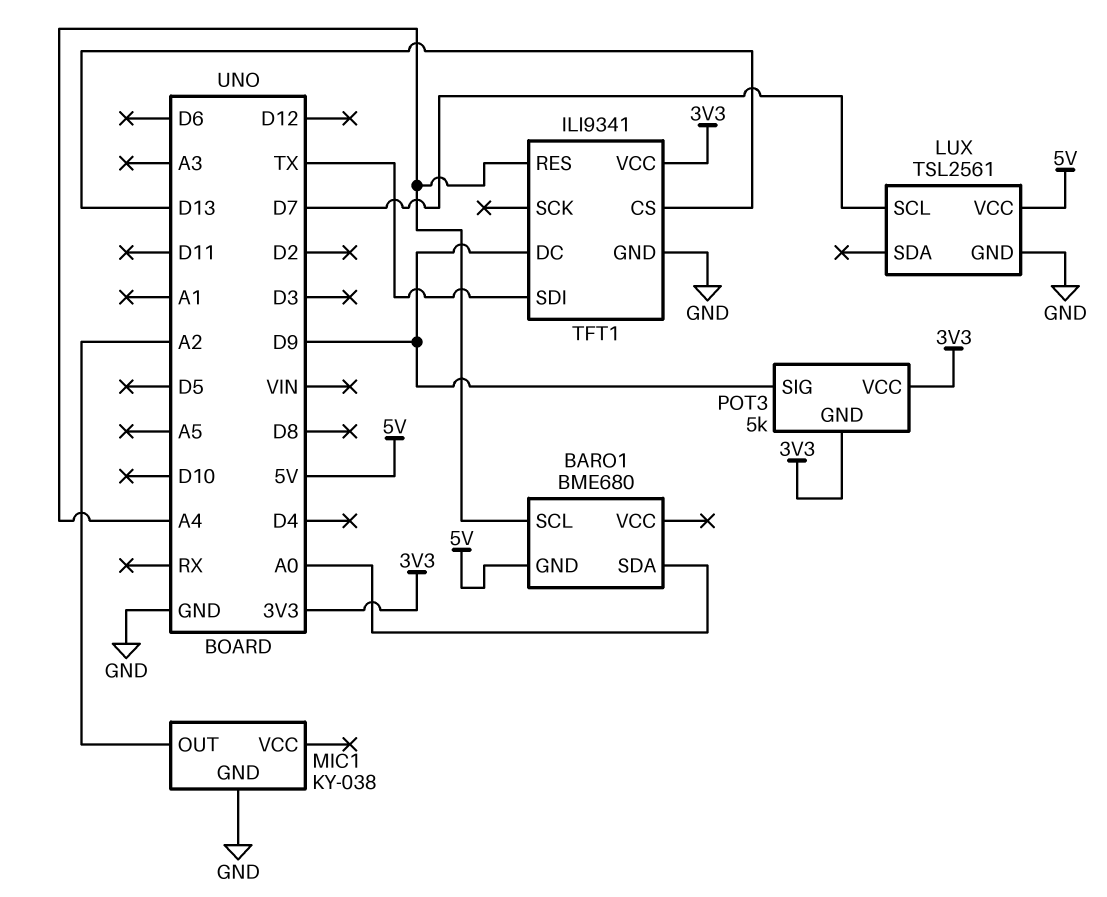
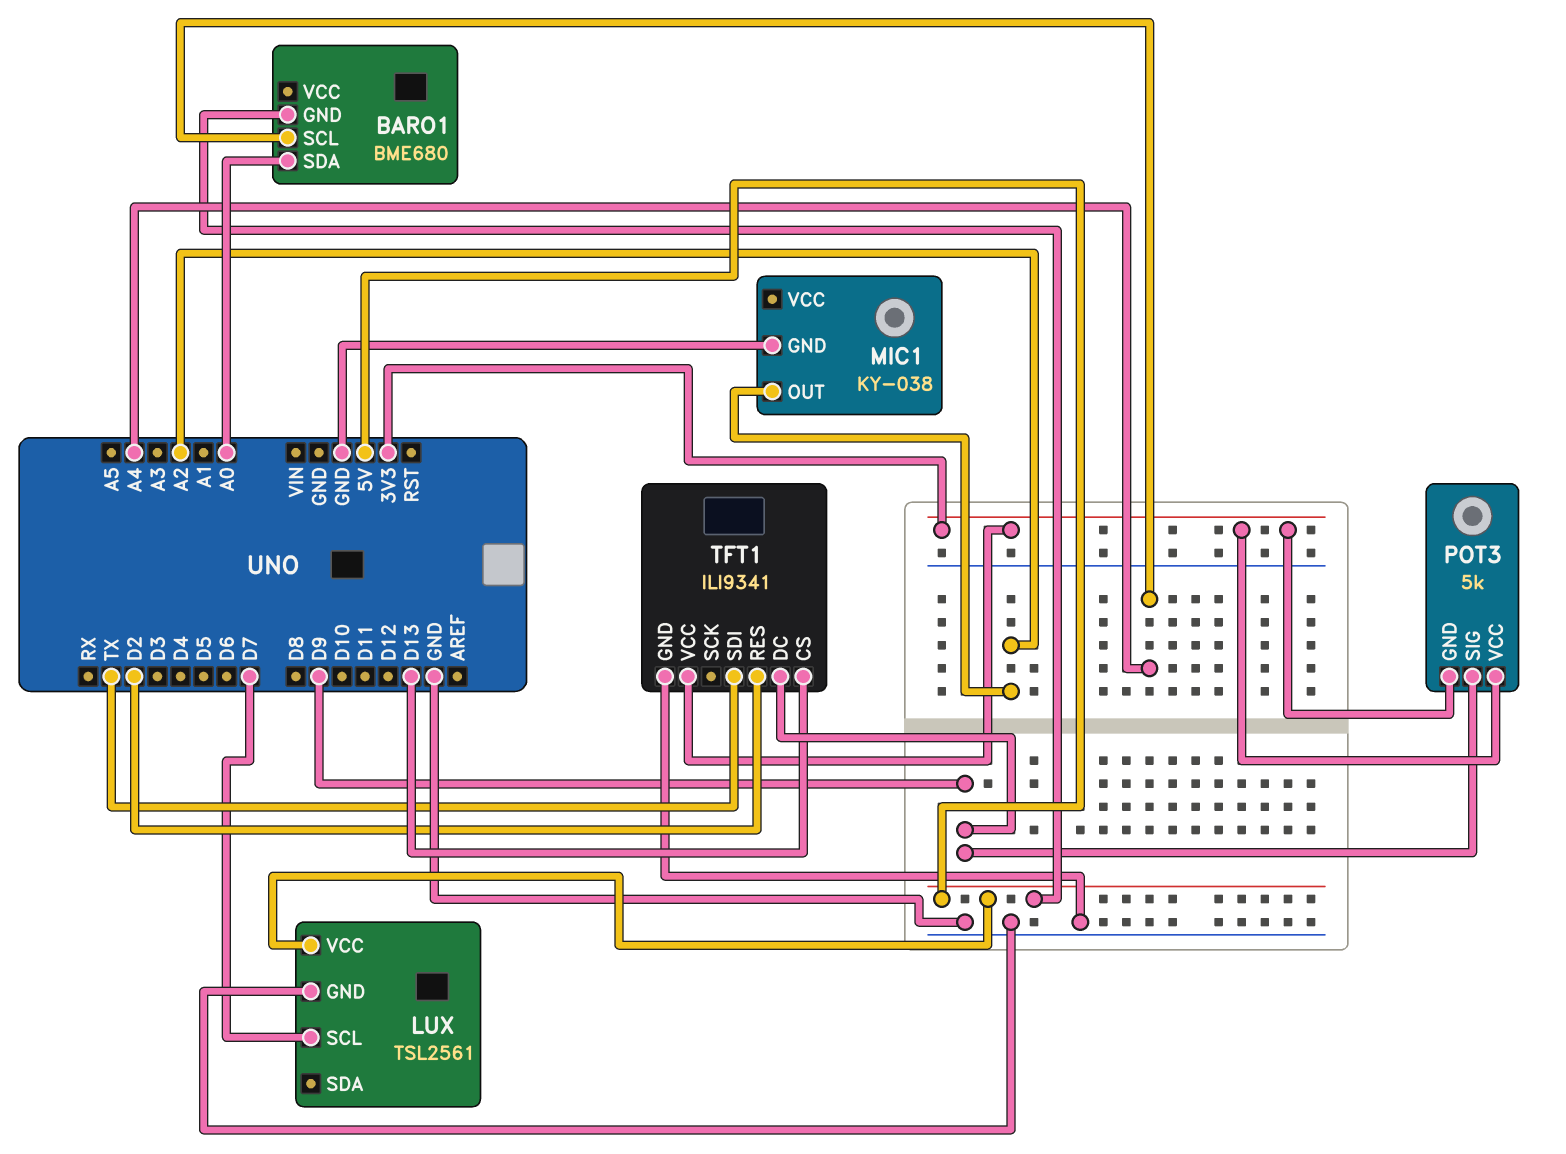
TFT1 pin RES: A4 -> D2

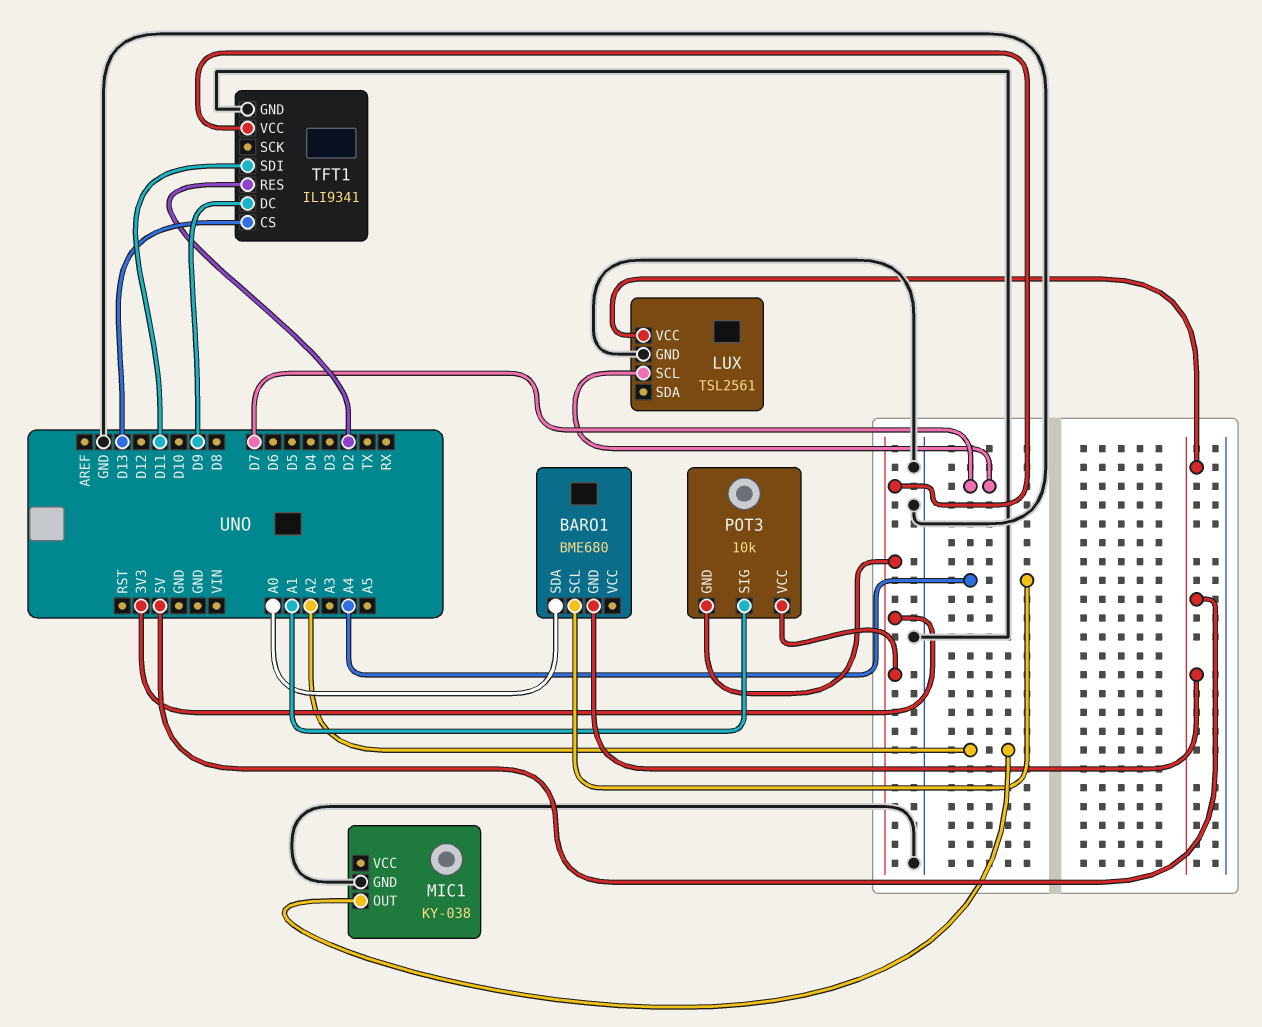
POT3: 5k -> 10k
POT3 pin SIG: D9 -> A1
TFT1 pin SDI: TX -> D11

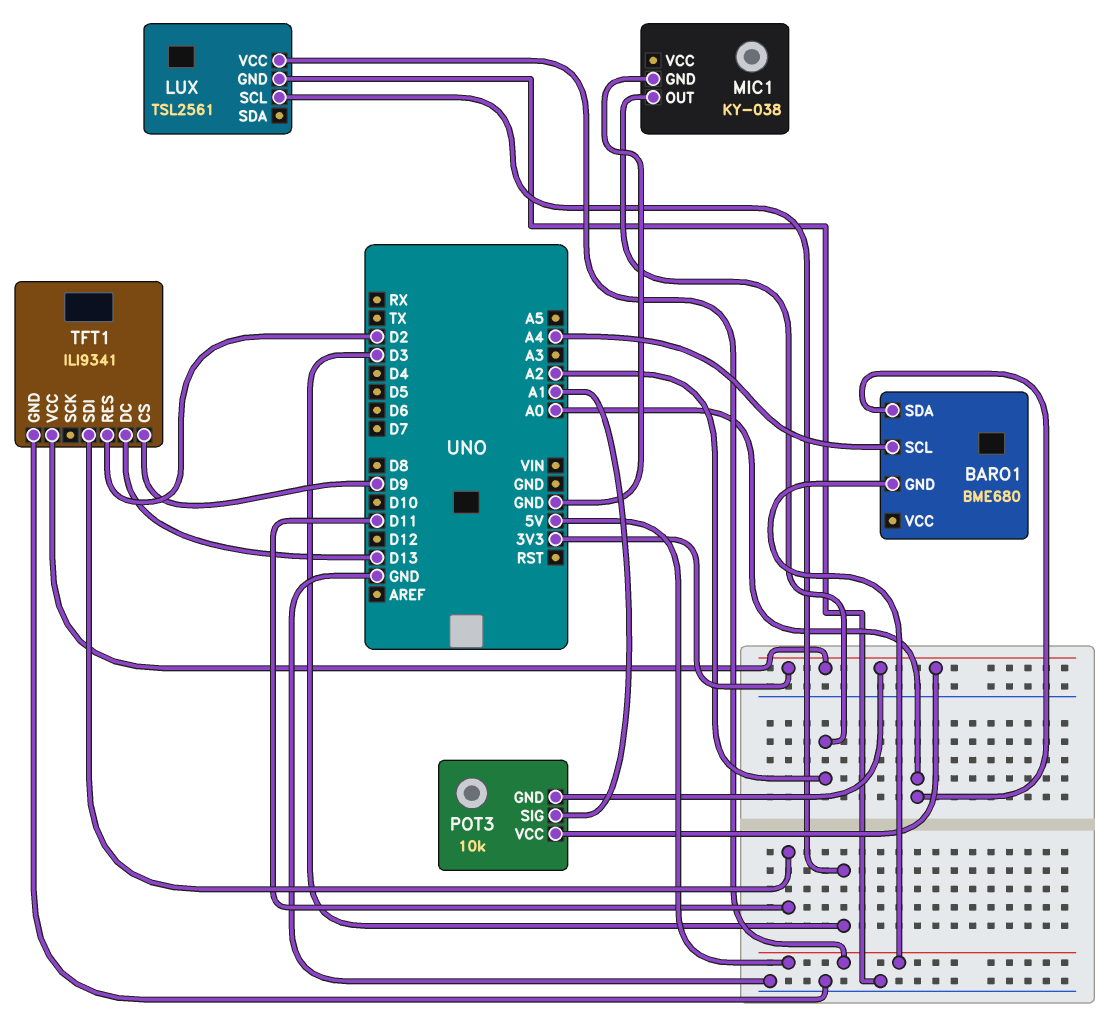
LUX pin SCL: D7 -> D3
TFT1 pin CS: D13 -> D9
TFT1 pin DC: D9 -> D13

